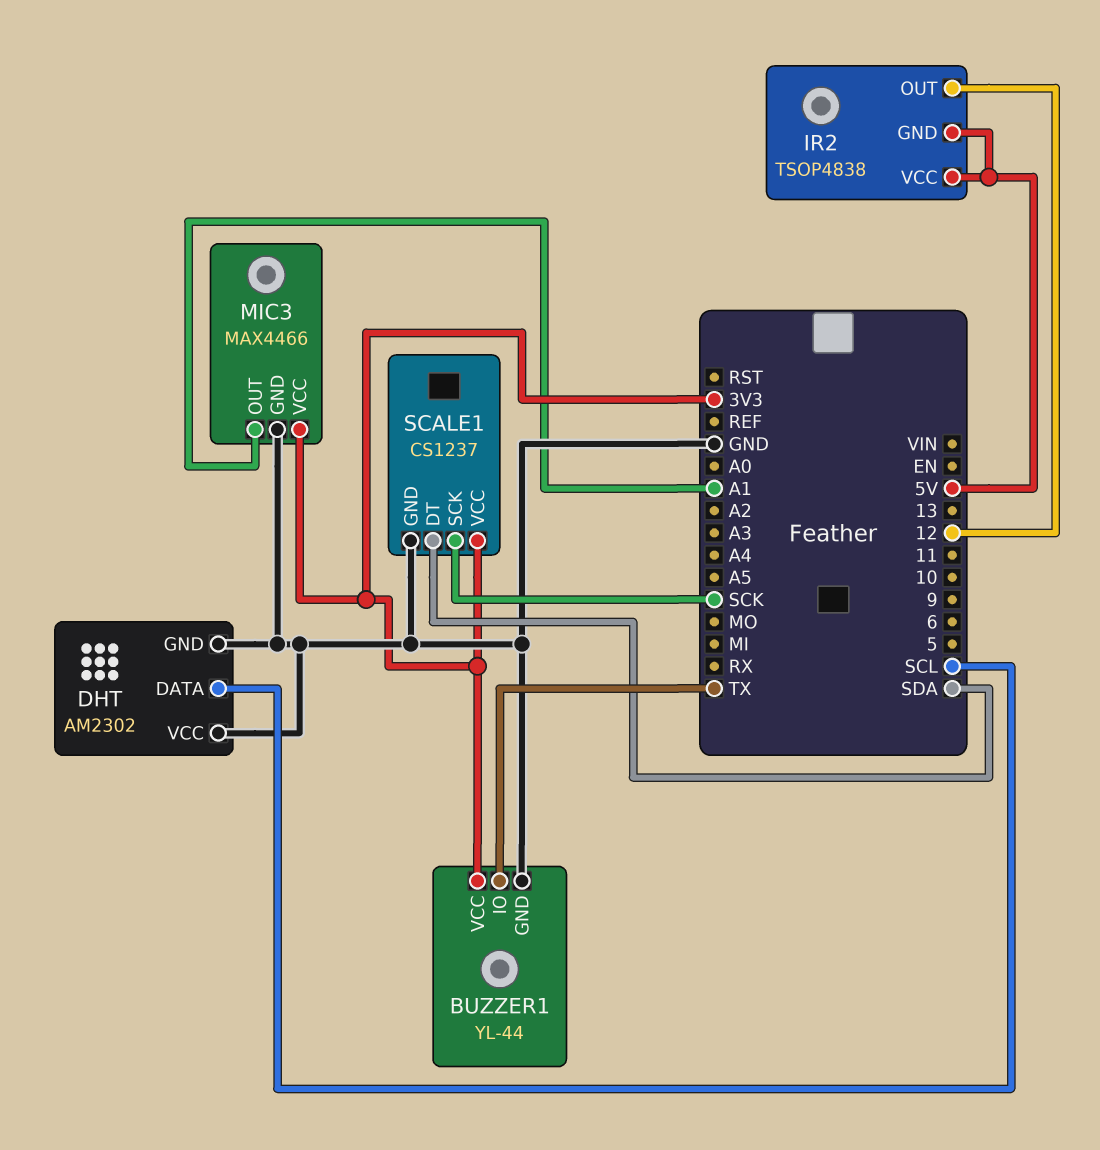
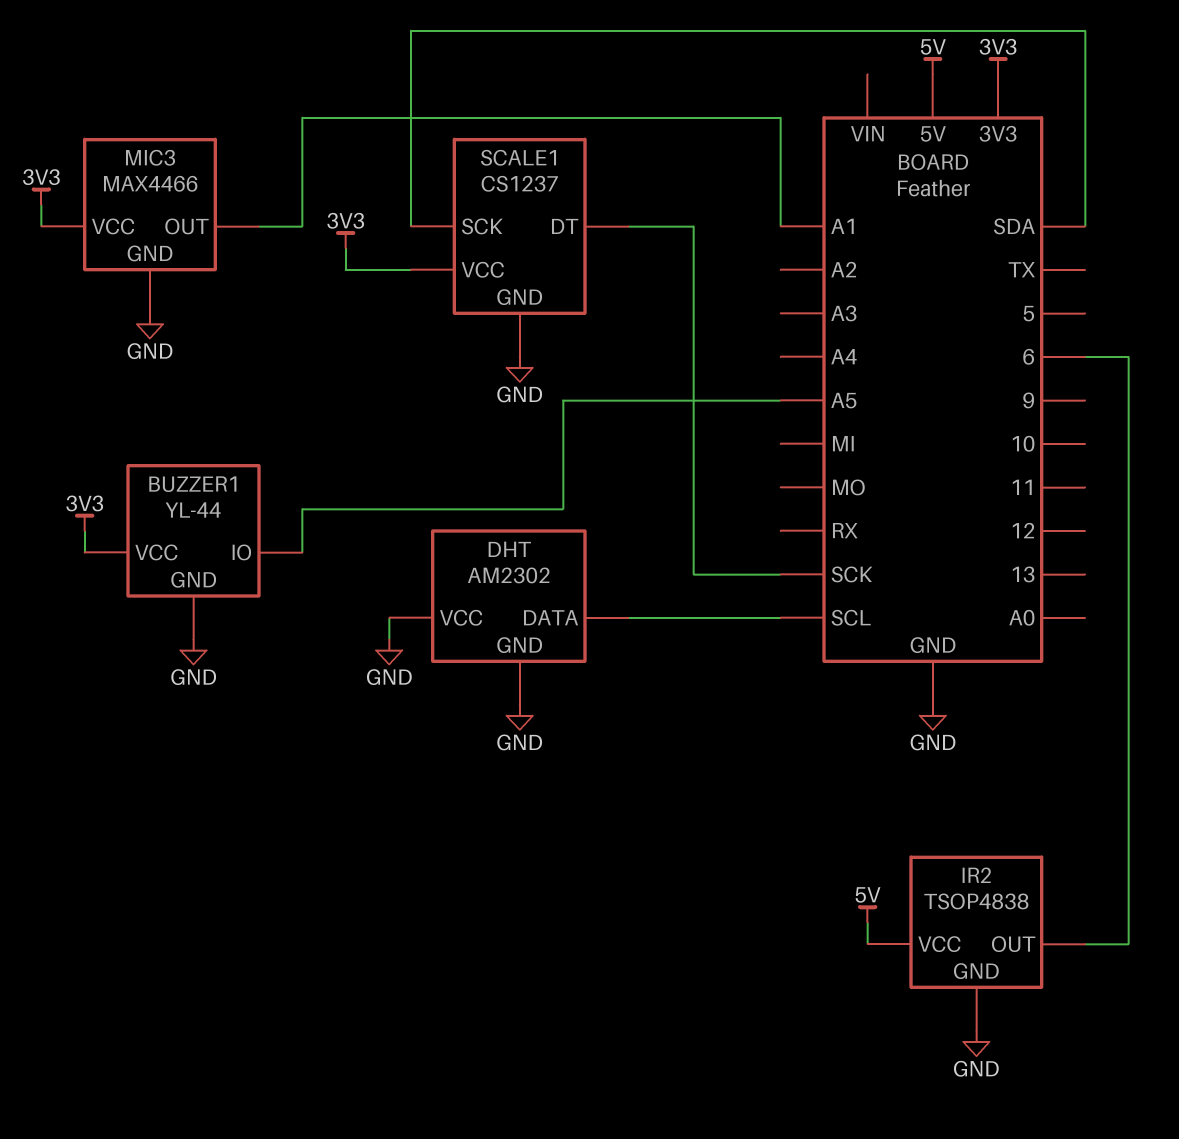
BUZZER1 pin IO: TX -> A5
IR2 pin GND: 5V -> GND
IR2 pin OUT: 12 -> 6
SCALE1 pin DT: SDA -> SCK
SCALE1 pin SCK: SCK -> SDA

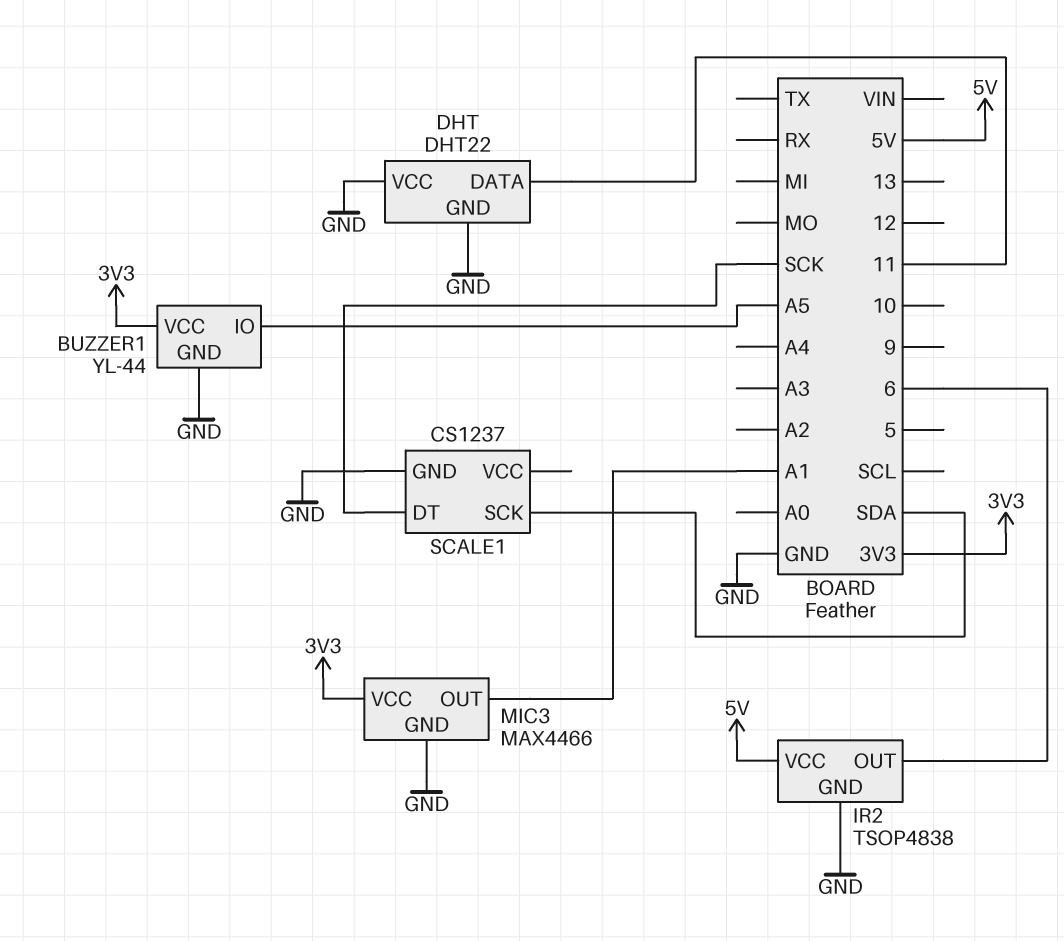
DHT: AM2302 -> DHT22
DHT pin DATA: SCL -> 11
SCALE1 pin VCC: 3V3 -> none

